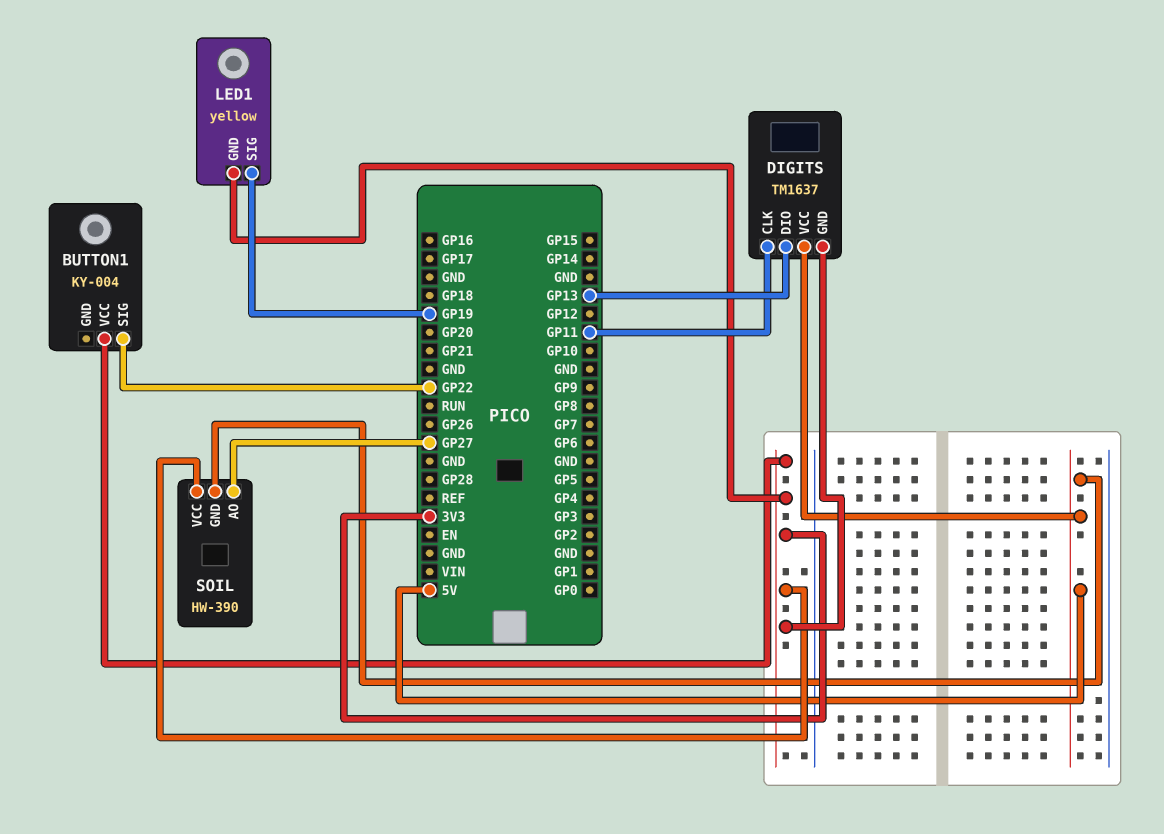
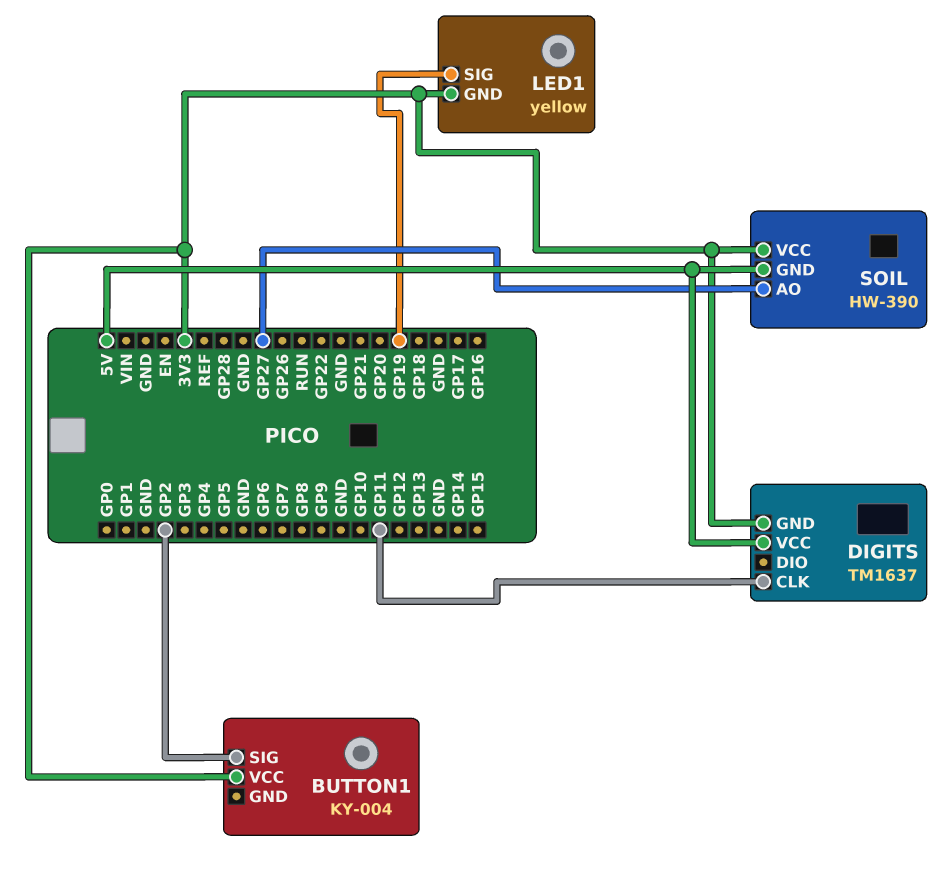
BUTTON1 pin SIG: GP22 -> GP2
DIGITS pin DIO: GP13 -> none

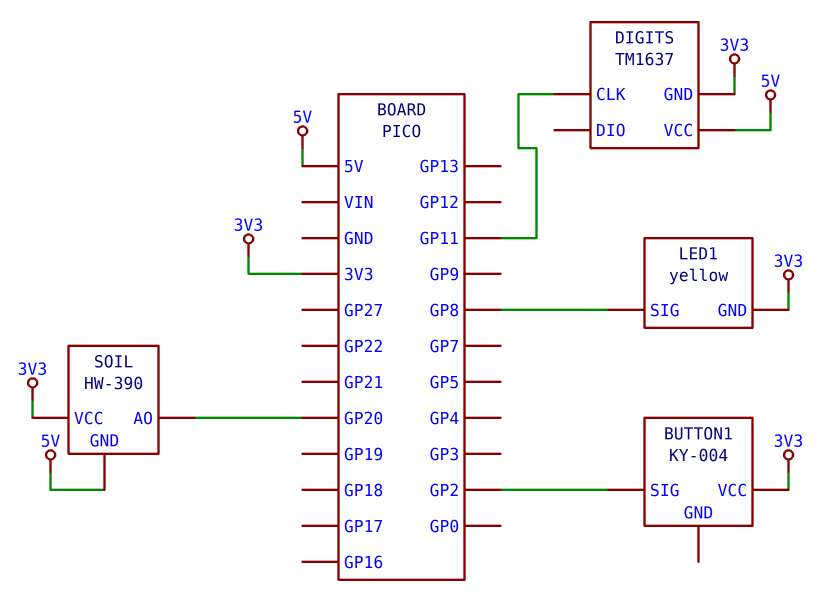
LED1 pin SIG: GP19 -> GP8
SOIL pin AO: GP27 -> GP20

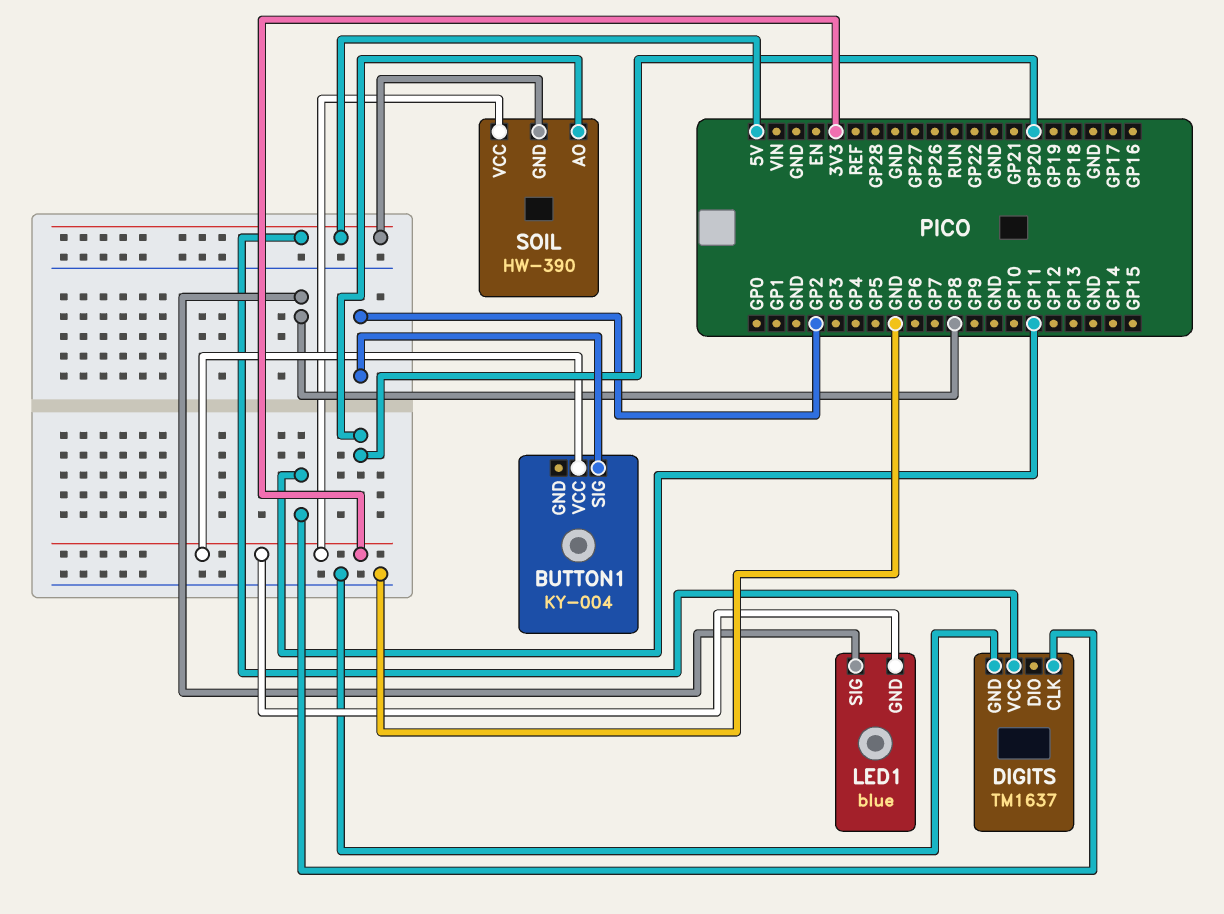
DIGITS pin GND: 3V3 -> GND
LED1: yellow -> blue

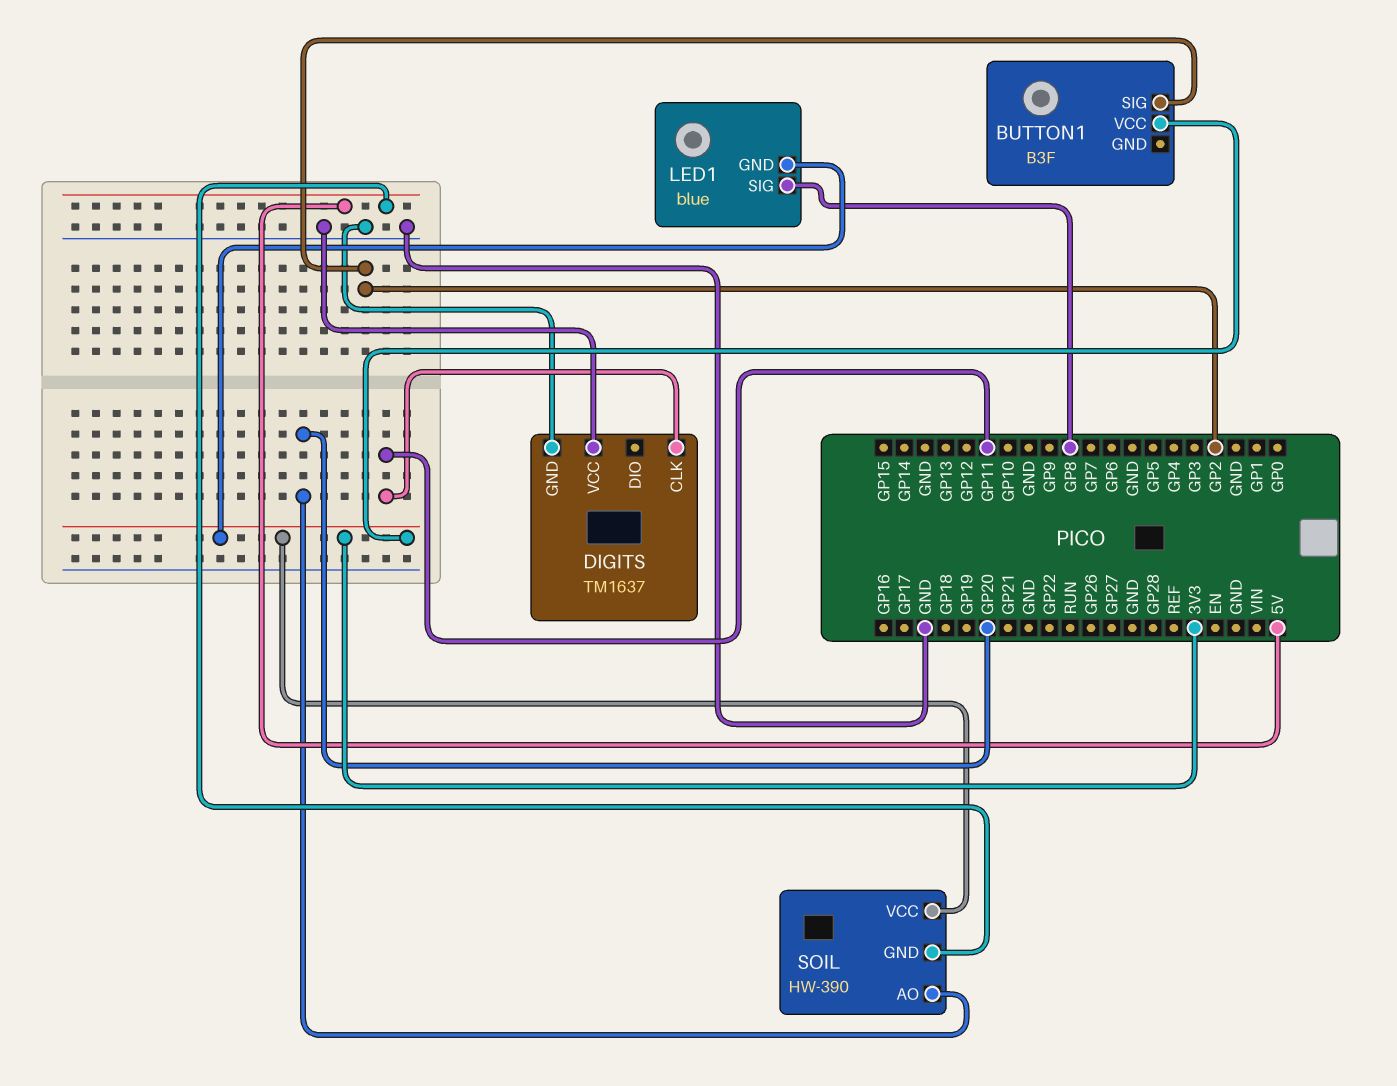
BUTTON1: KY-004 -> B3F
DIGITS pin VCC: 5V -> GND

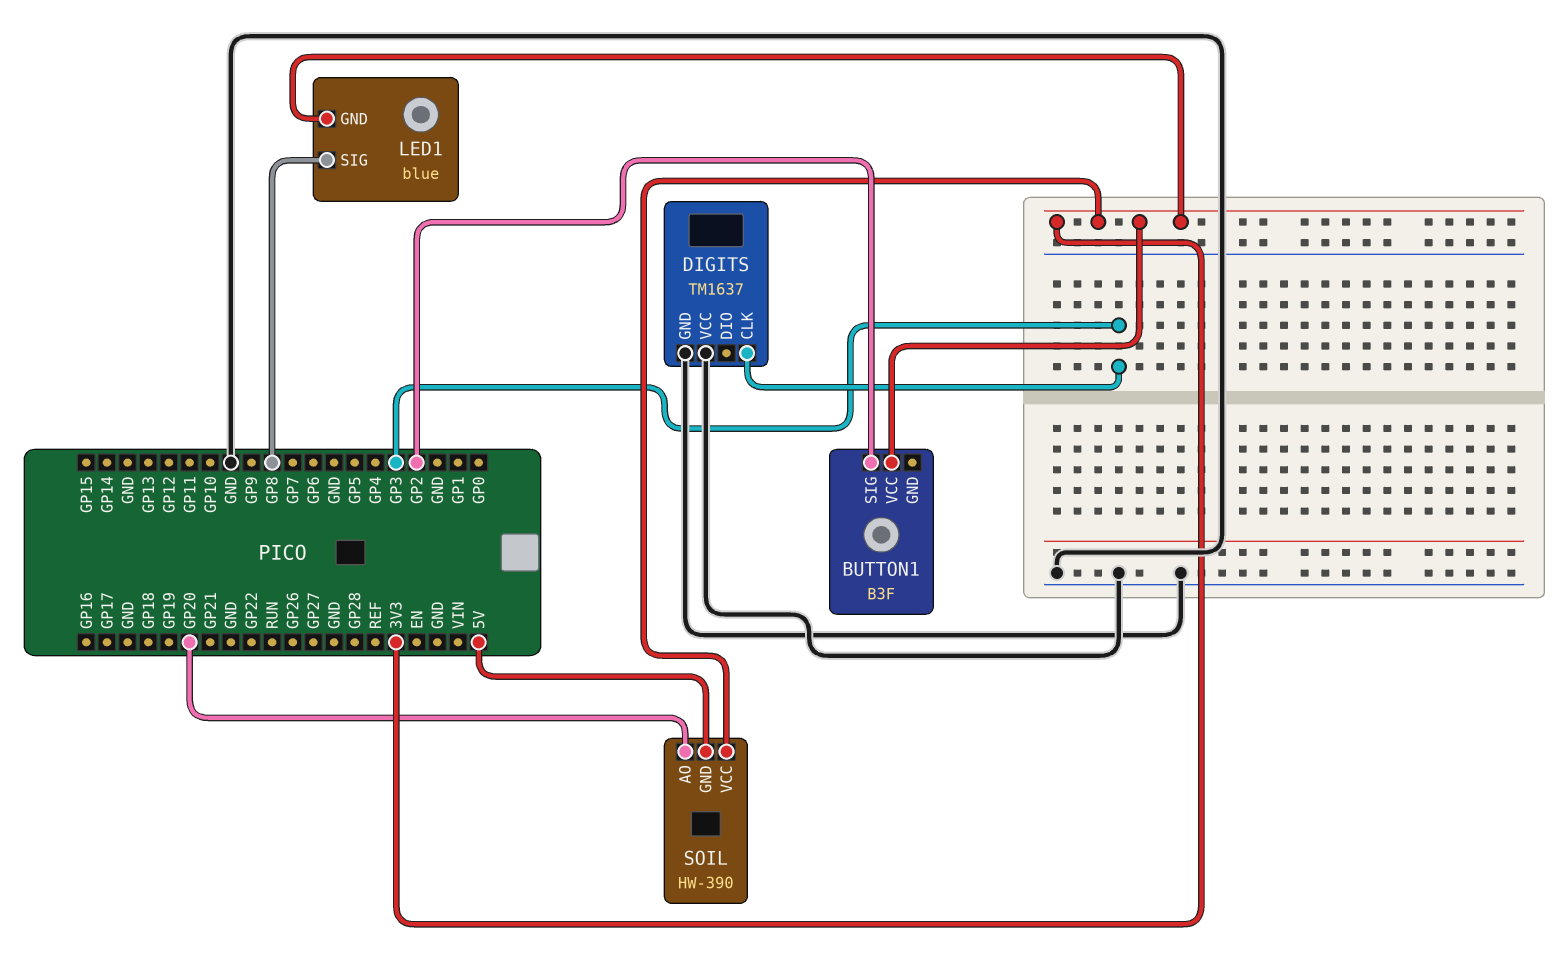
DIGITS pin CLK: GP11 -> GP3

